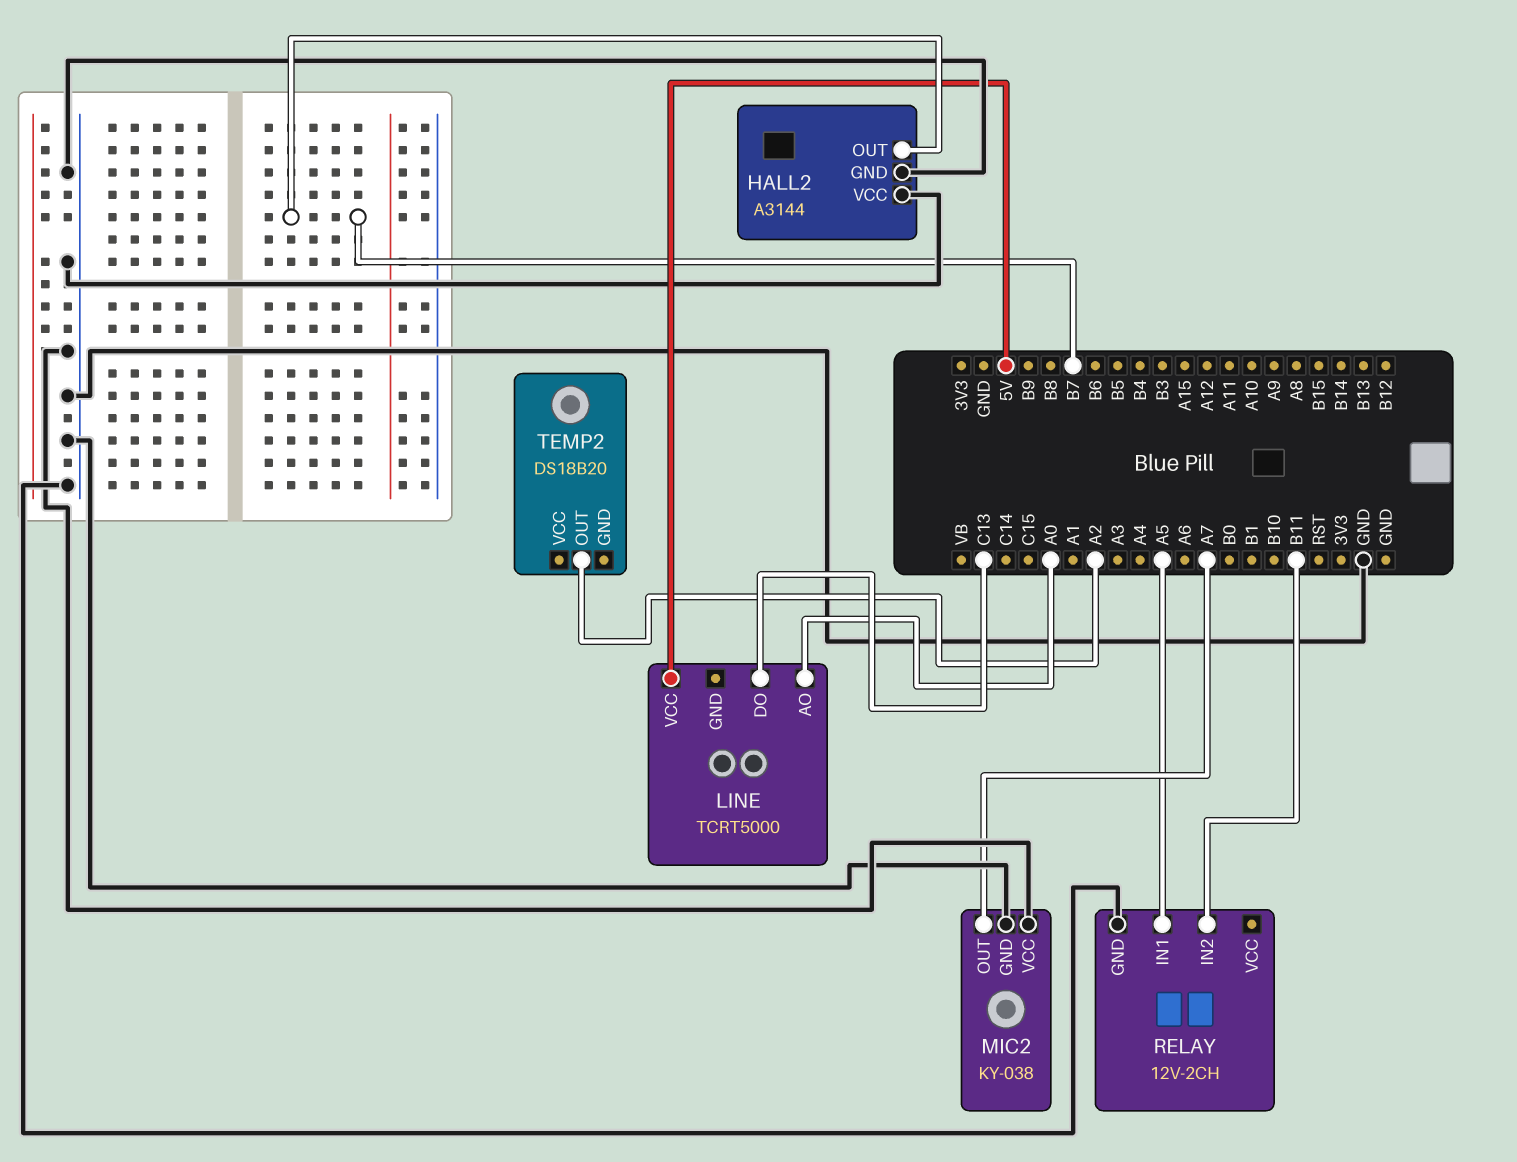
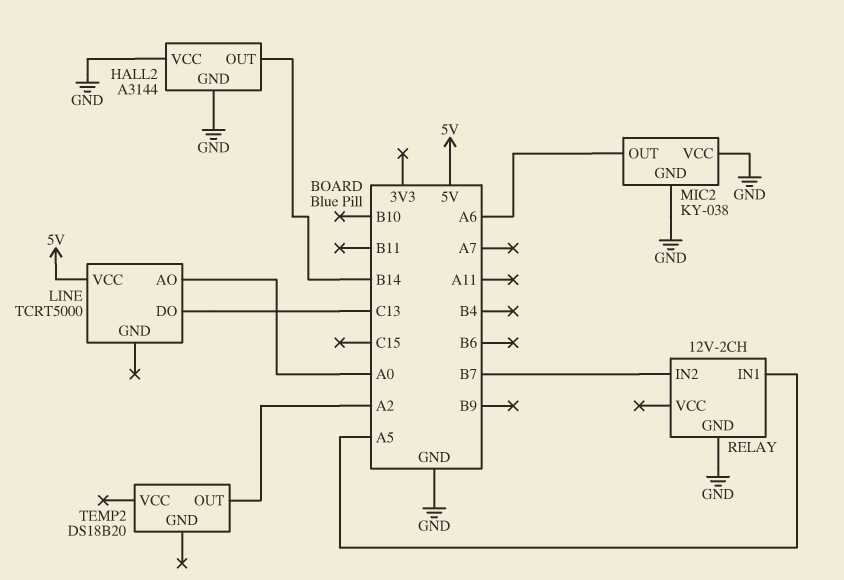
HALL2 pin OUT: B7 -> B14
MIC2 pin OUT: A7 -> A6
RELAY pin IN2: B11 -> B7

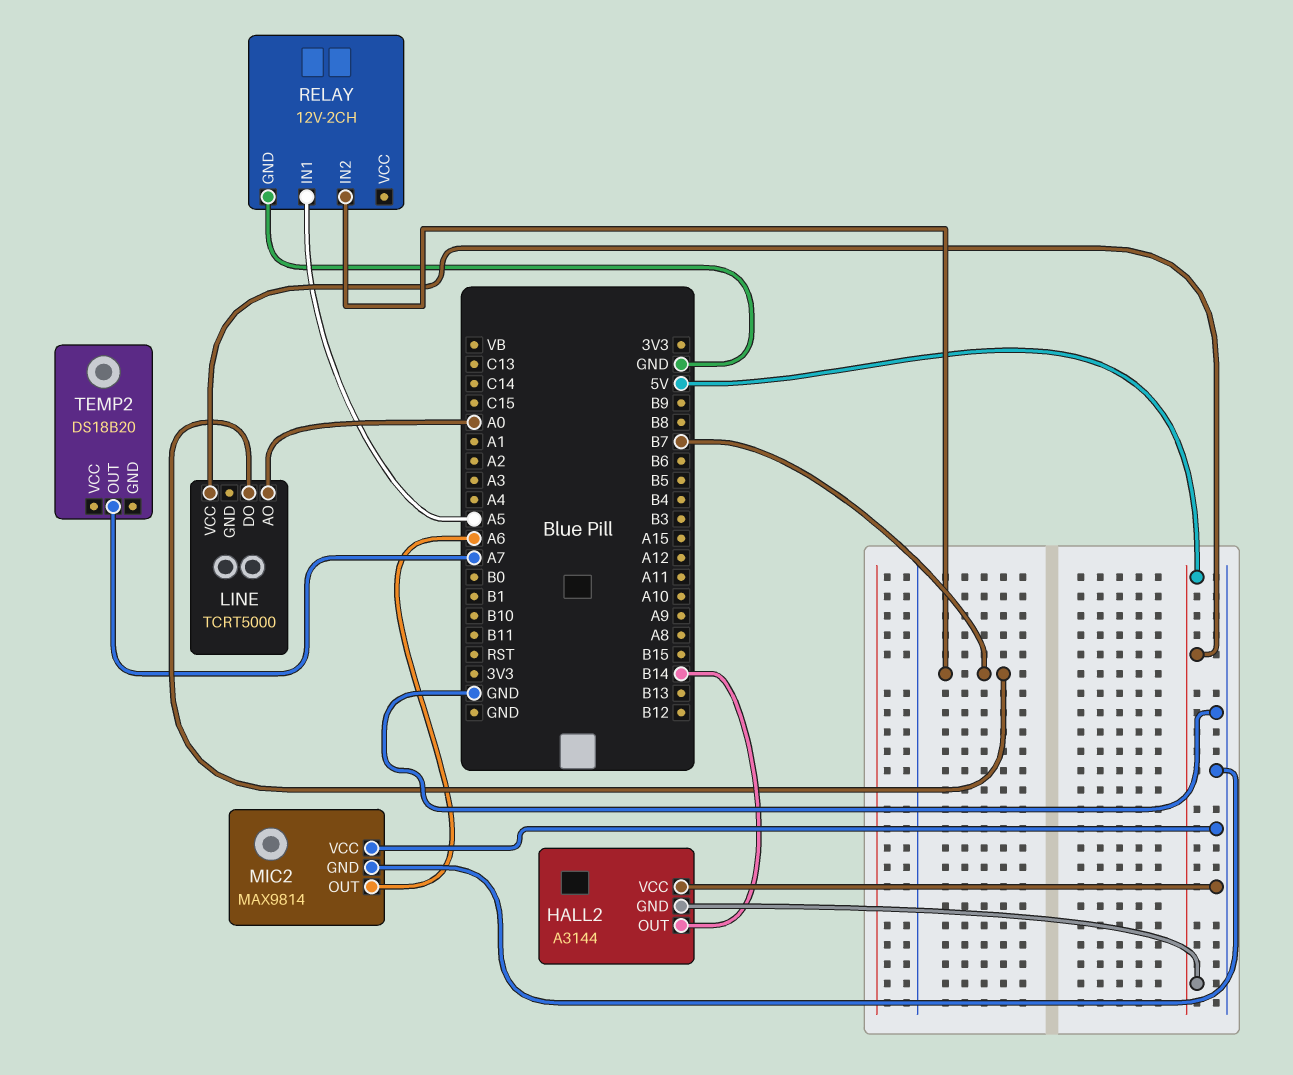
HALL2 pin GND: GND -> 5V
LINE pin DO: C13 -> B7
MIC2: KY-038 -> MAX9814
TEMP2 pin OUT: A2 -> A7

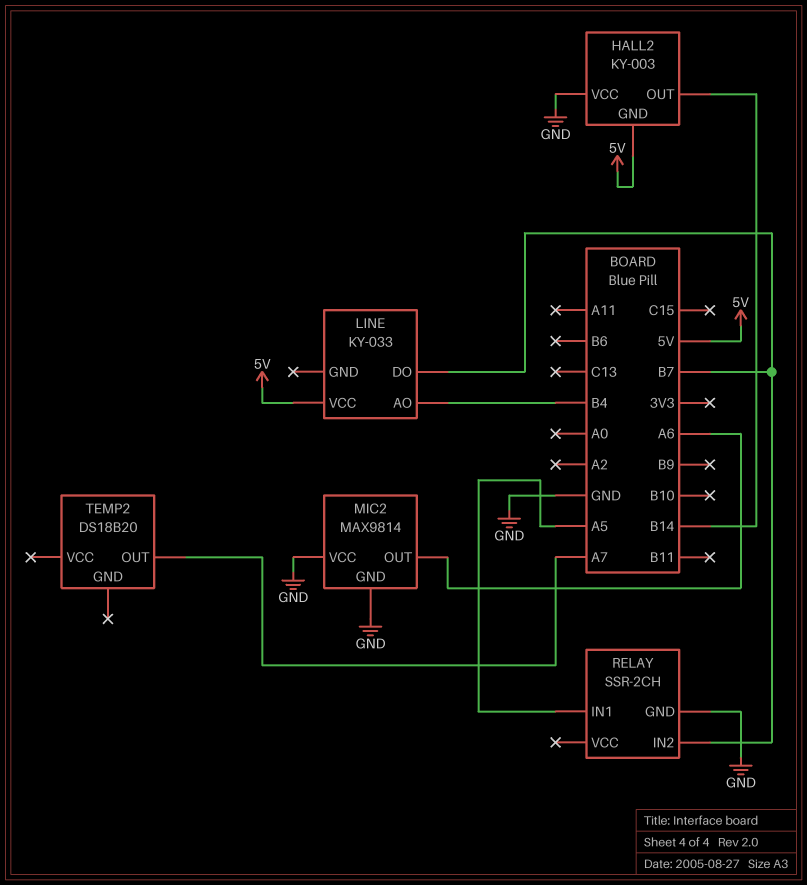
HALL2: A3144 -> KY-003
LINE: TCRT5000 -> KY-033
LINE pin AO: A0 -> B4
RELAY: 12V-2CH -> SSR-2CH

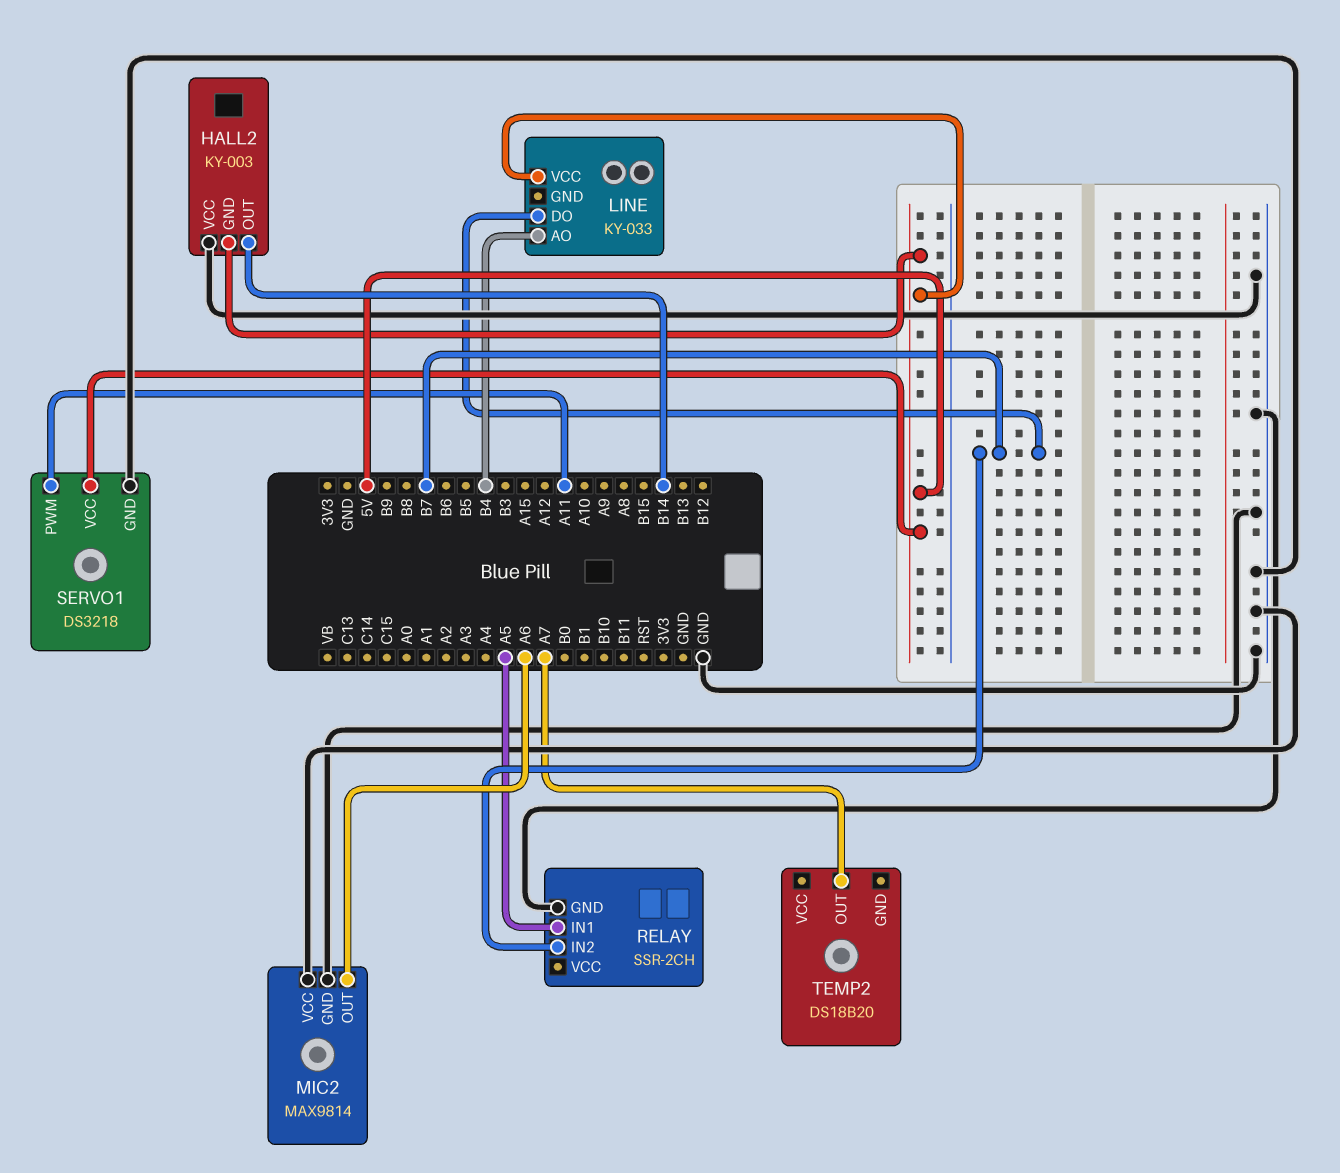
SERVO1: none -> DS3218
SERVO1 pin GND: none -> GND
SERVO1 pin PWM: none -> A11
SERVO1 pin VCC: none -> 5V

